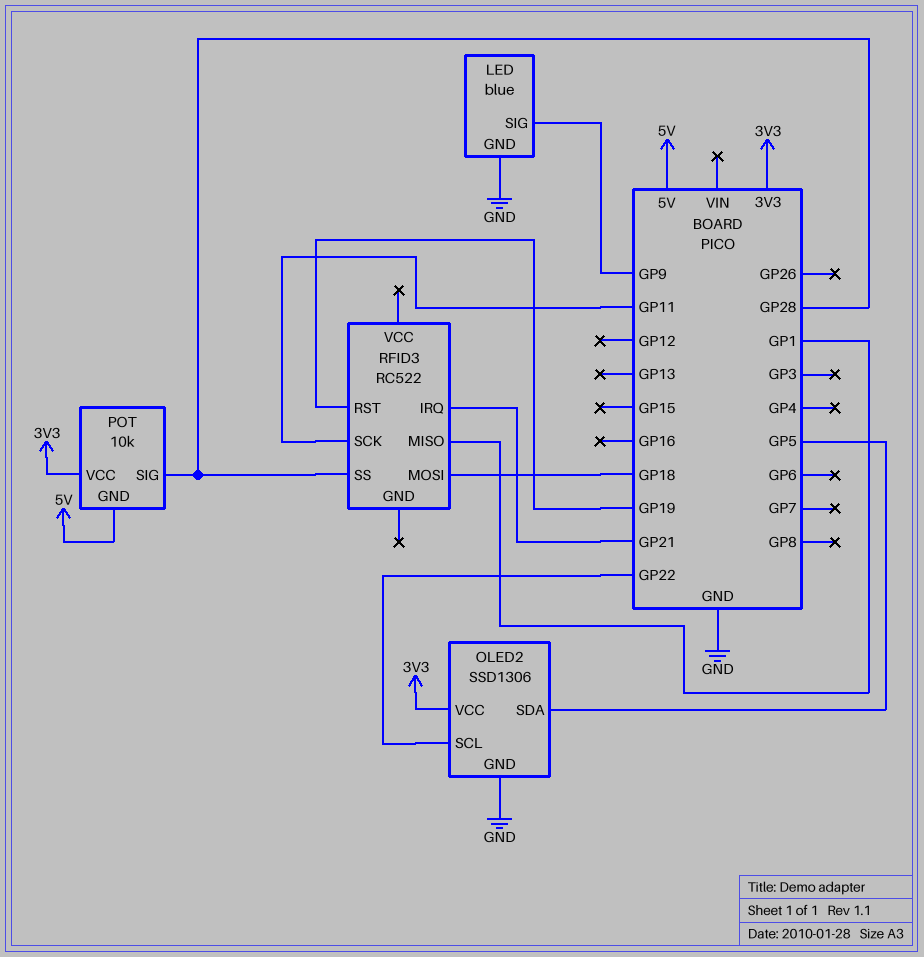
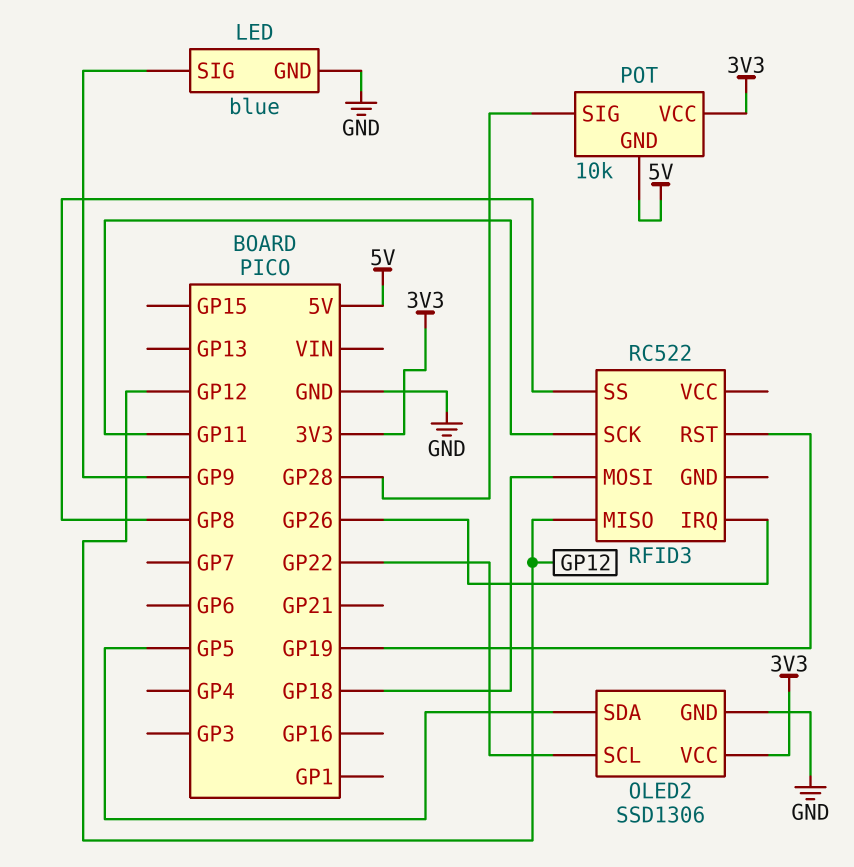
RFID3 pin IRQ: GP21 -> GP26
RFID3 pin MISO: GP1 -> GP12
RFID3 pin SS: GP28 -> GP8

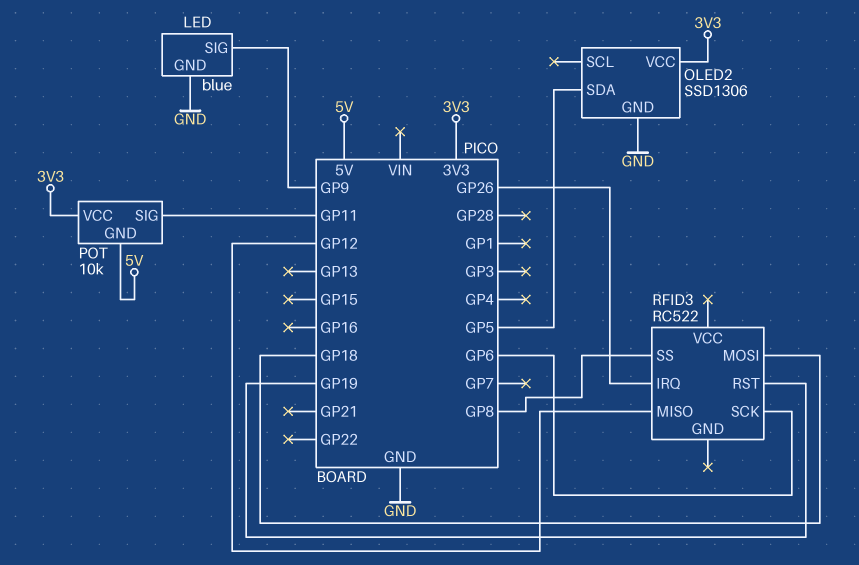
OLED2 pin SCL: GP22 -> none
POT pin SIG: GP28 -> GP11
RFID3 pin SCK: GP11 -> GP6

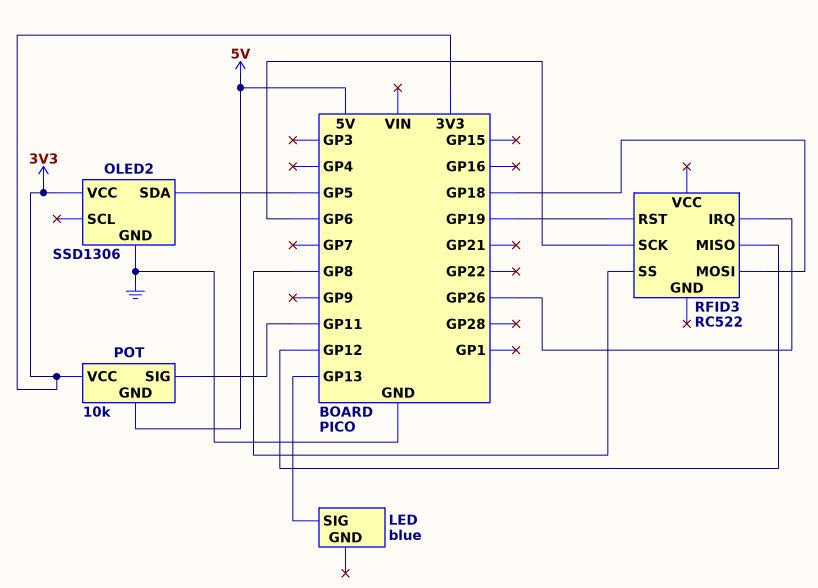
LED pin GND: GND -> none
LED pin SIG: GP9 -> GP13

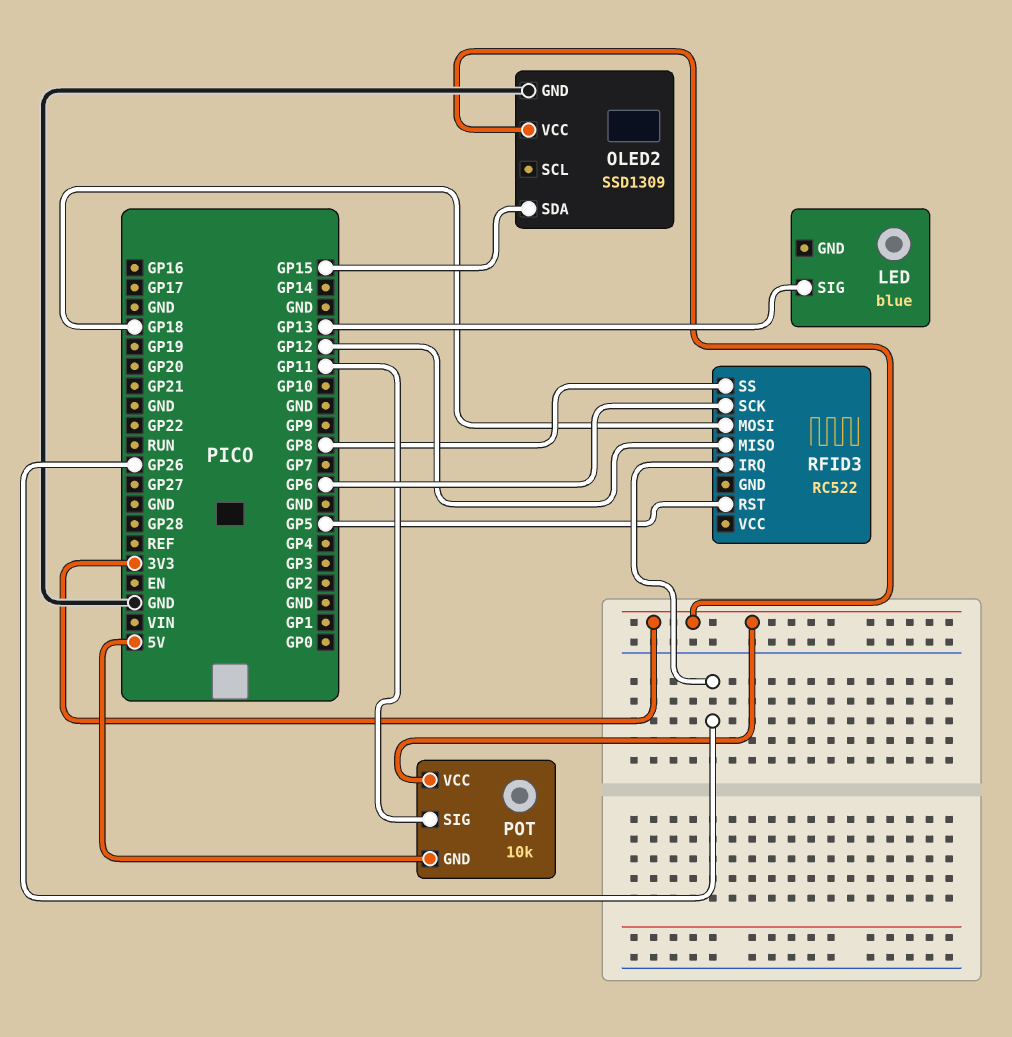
OLED2: SSD1306 -> SSD1309
OLED2 pin SDA: GP5 -> GP15
RFID3 pin RST: GP19 -> GP5

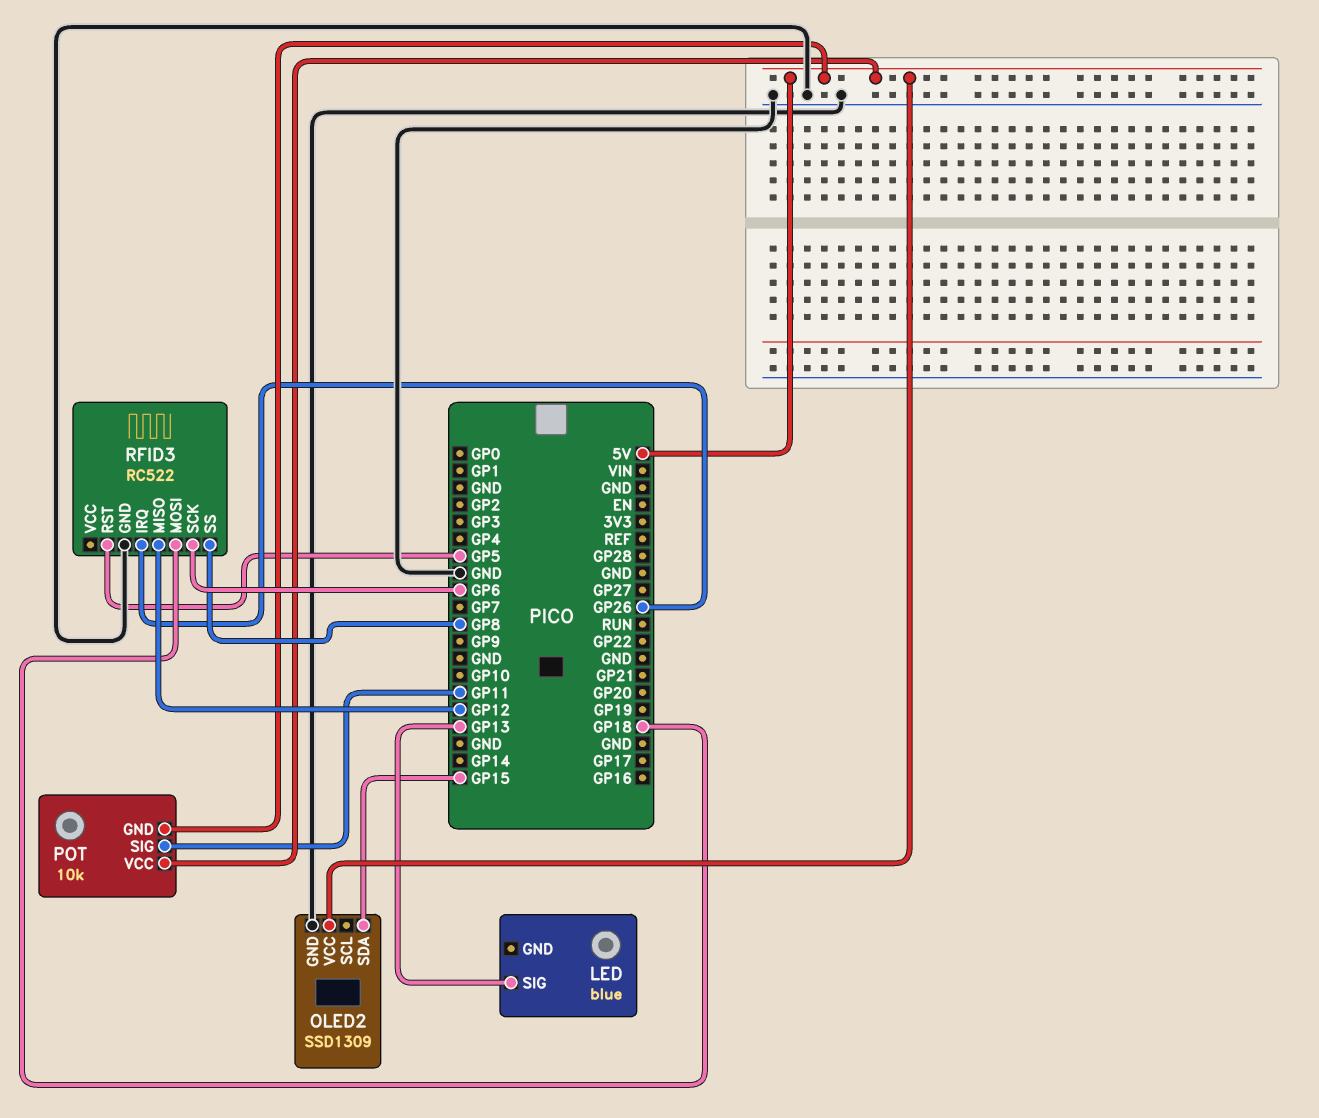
OLED2 pin VCC: 3V3 -> 5V
POT pin VCC: 3V3 -> 5V
RFID3 pin GND: none -> GND

